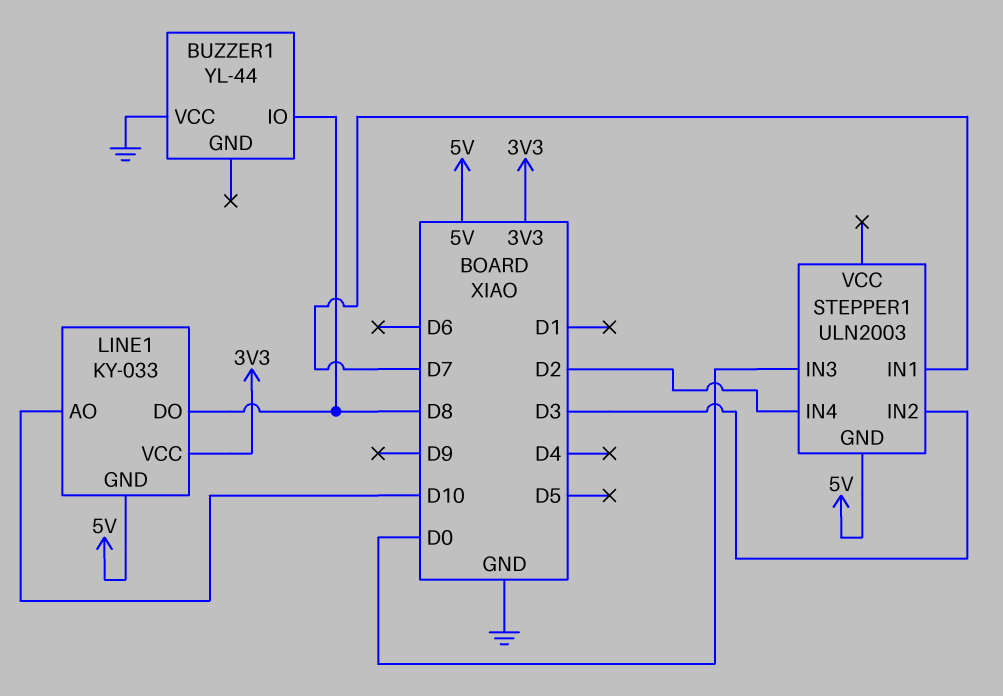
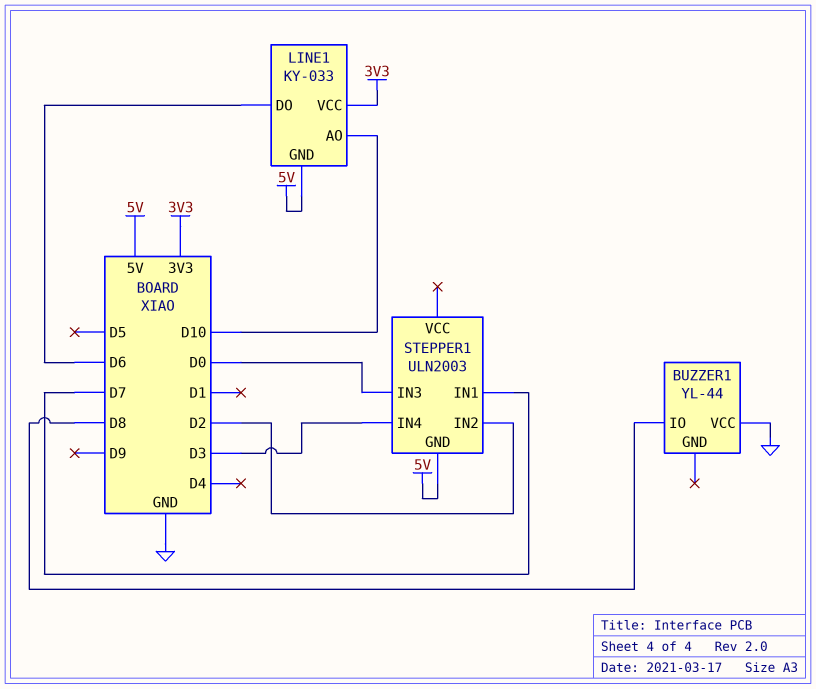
LINE1 pin DO: D8 -> D6
STEPPER1 pin IN2: D3 -> D2
STEPPER1 pin IN4: D2 -> D3

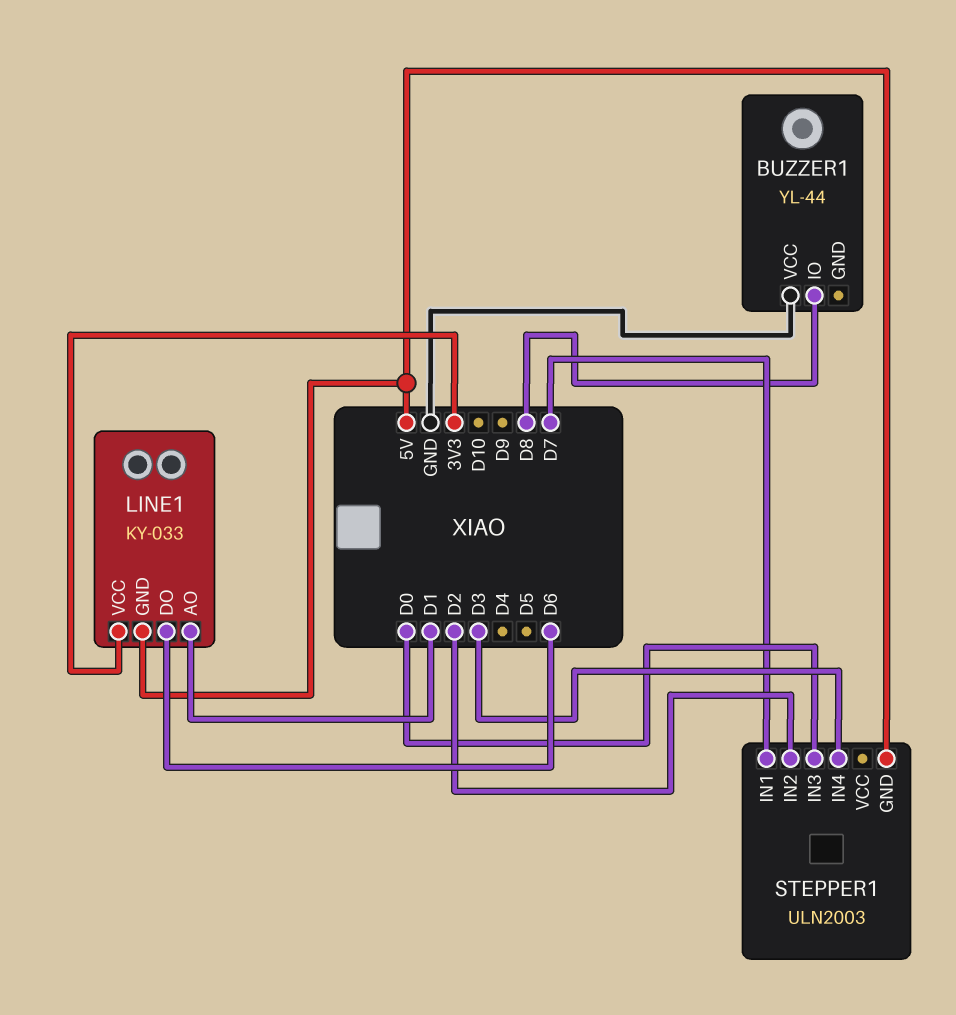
LINE1 pin AO: D10 -> D1

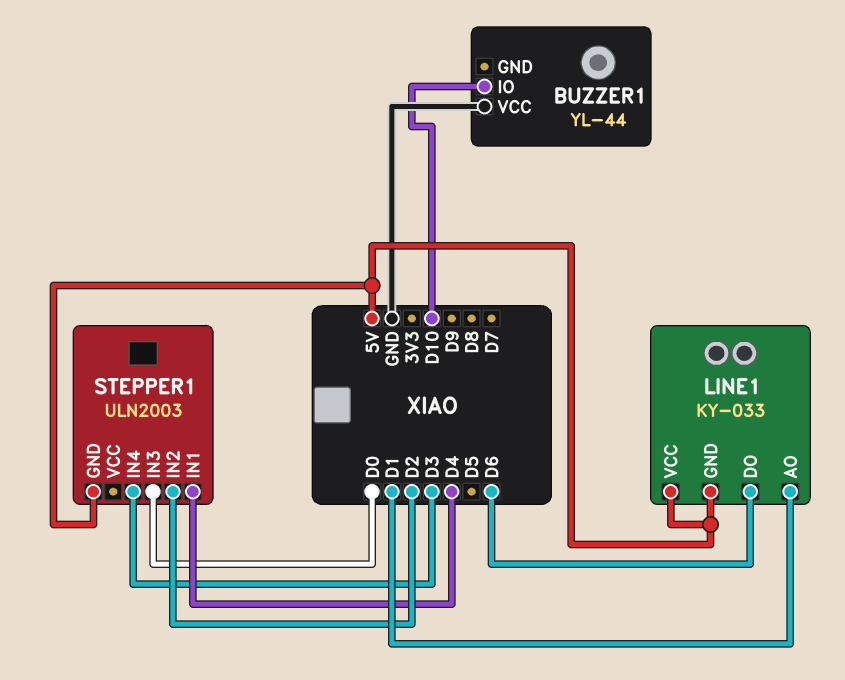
BUZZER1 pin IO: D8 -> D10
LINE1 pin VCC: 3V3 -> 5V
STEPPER1 pin IN1: D7 -> D4

